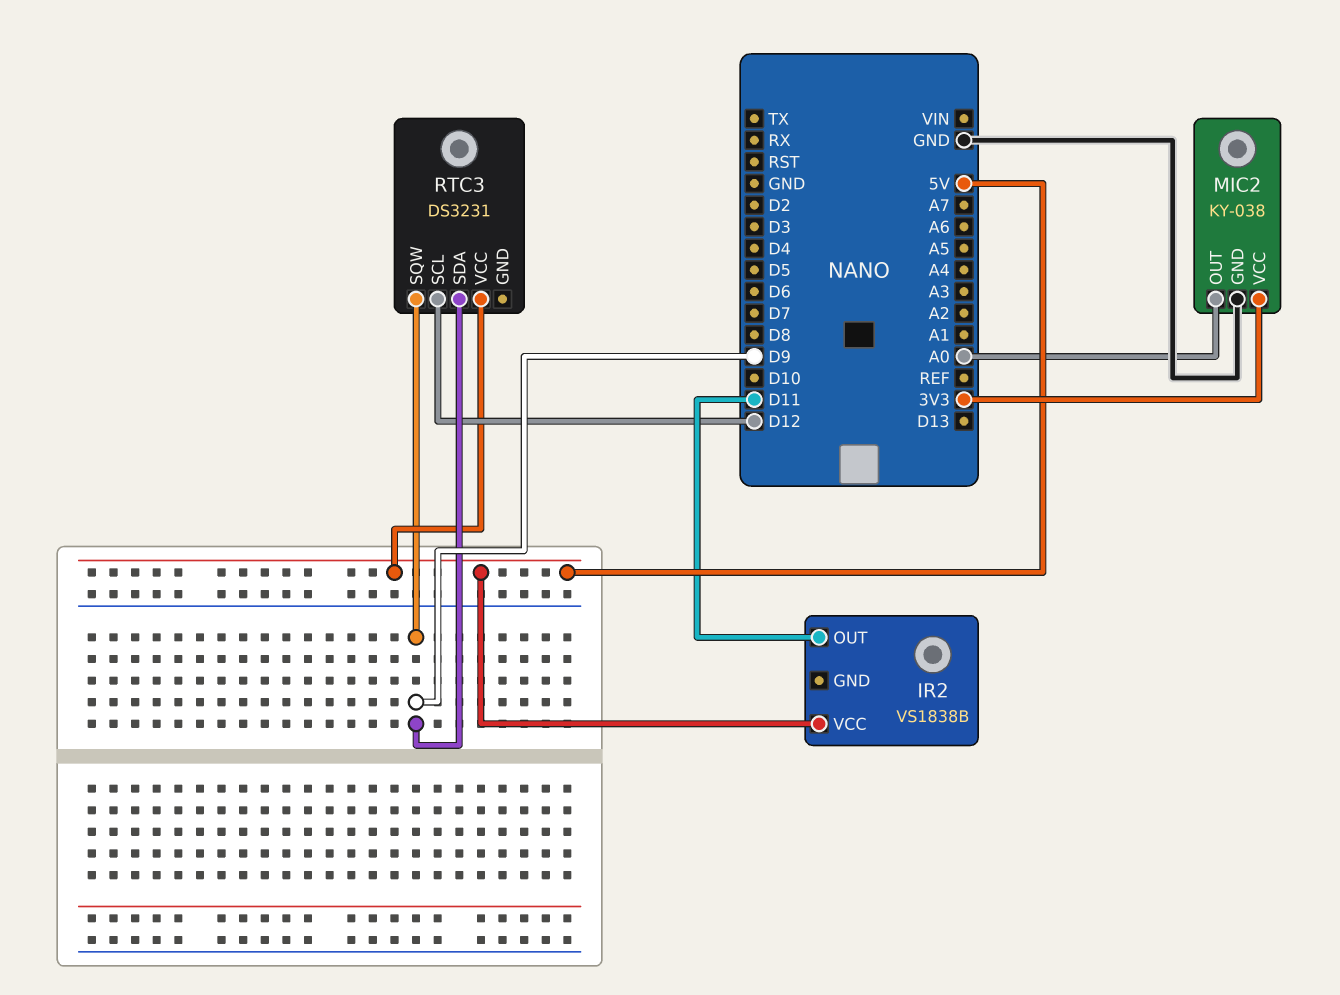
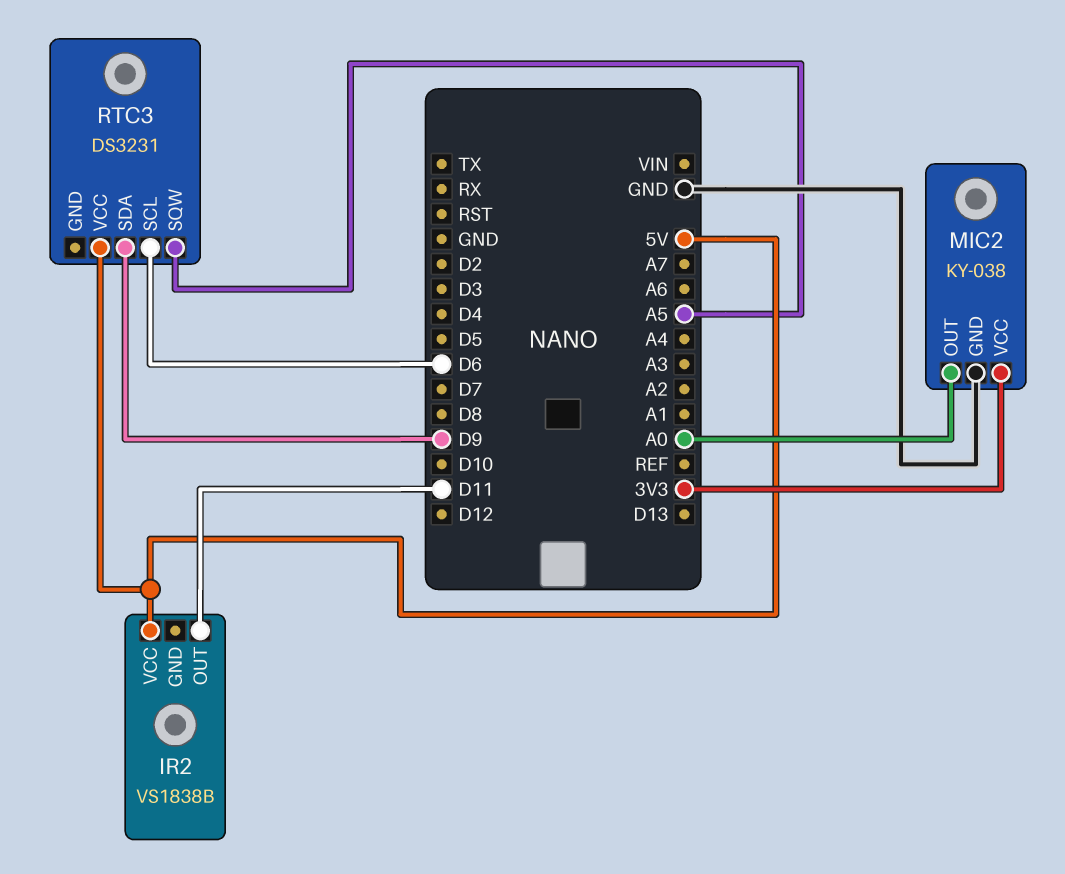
RTC3 pin SCL: D12 -> D6
RTC3 pin SQW: D9 -> A5

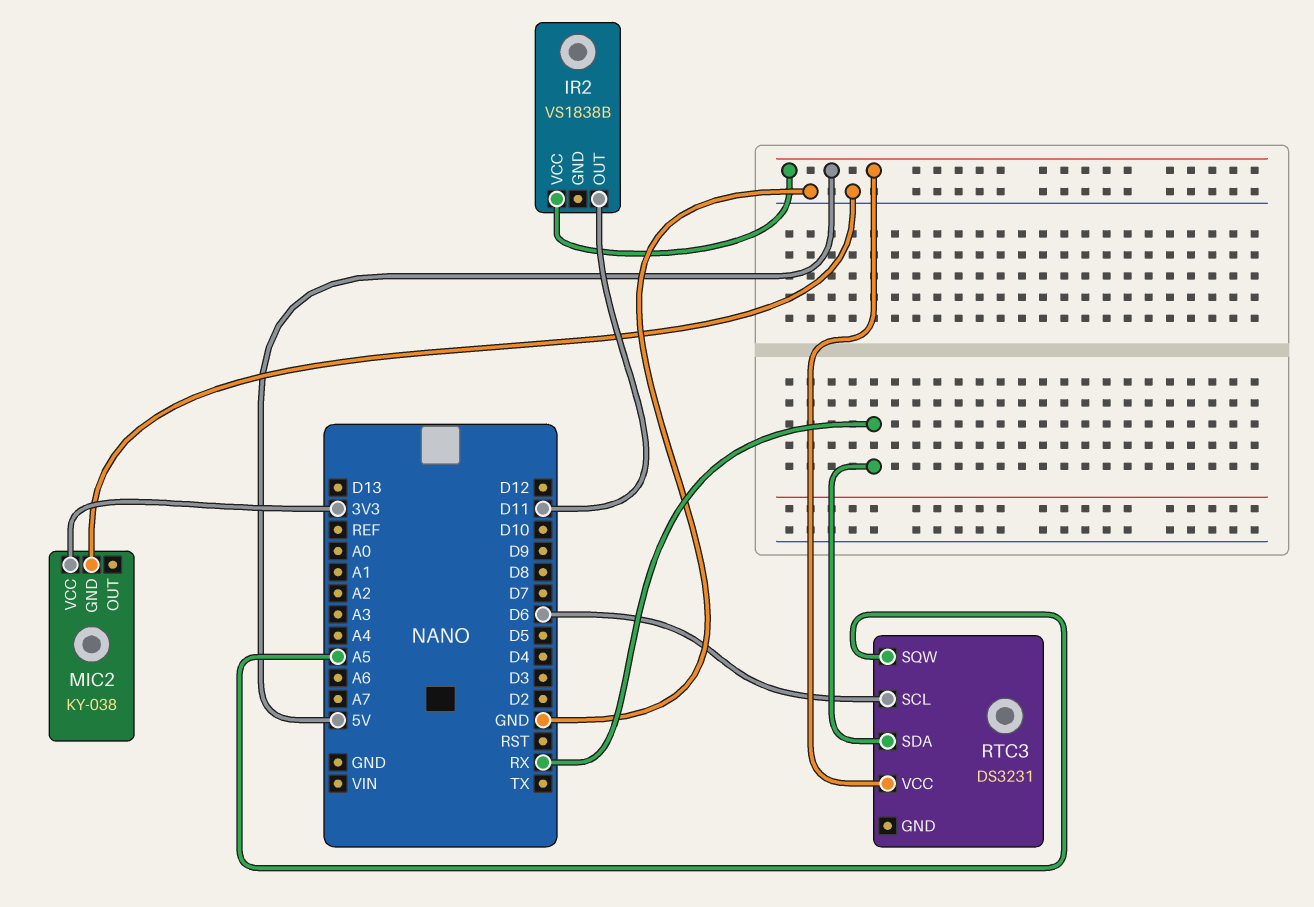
MIC2 pin OUT: A0 -> none
RTC3 pin SDA: D9 -> RX

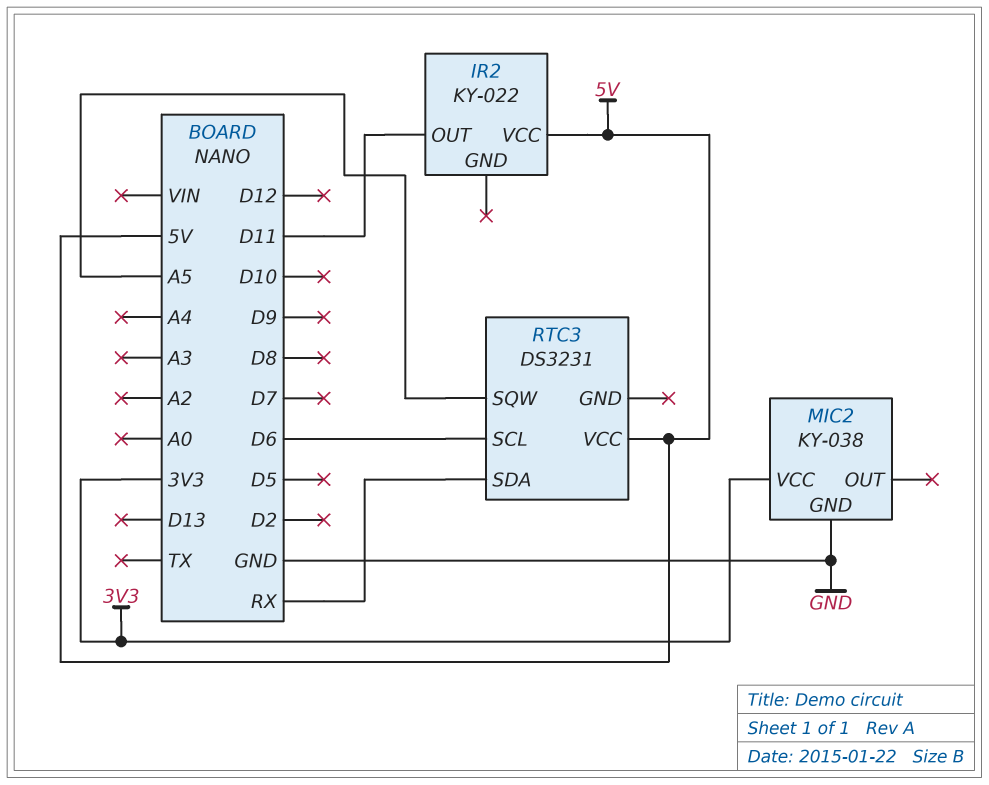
IR2: VS1838B -> KY-022

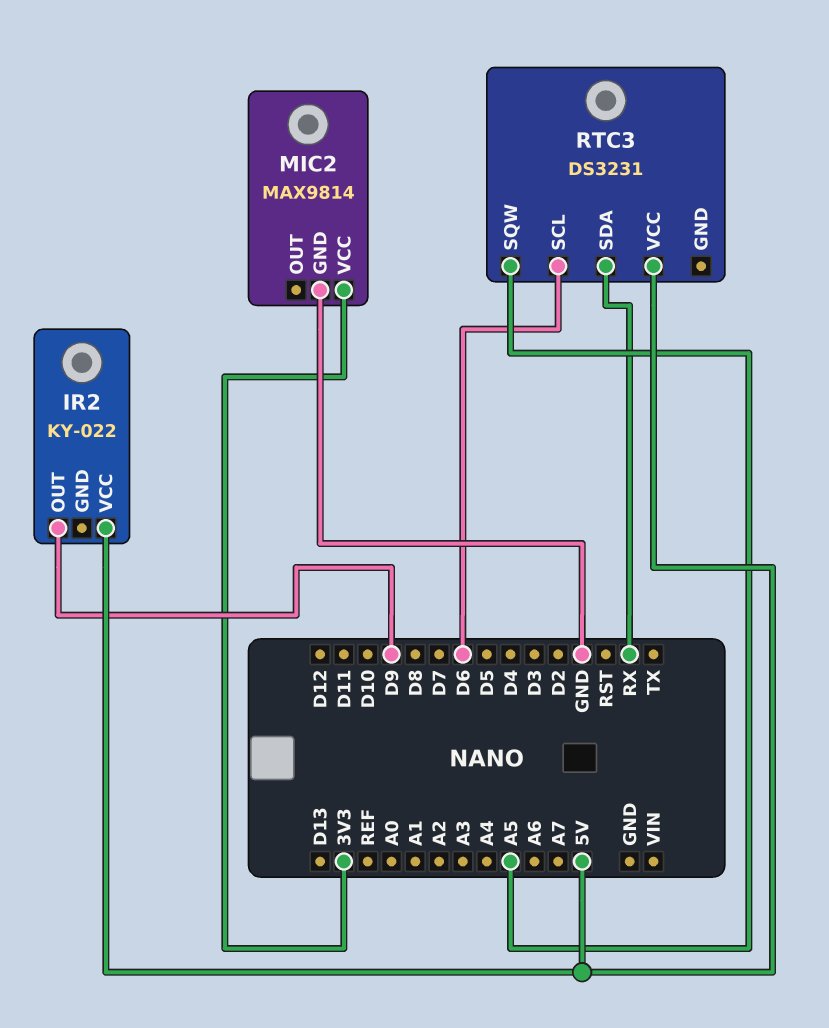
IR2 pin OUT: D11 -> D9
MIC2: KY-038 -> MAX9814

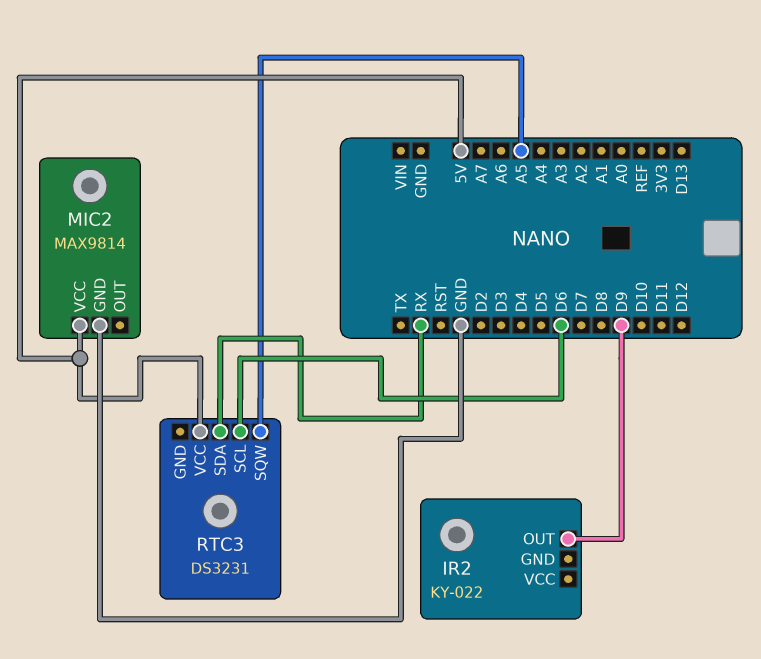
IR2 pin VCC: 5V -> none
MIC2 pin VCC: 3V3 -> 5V

